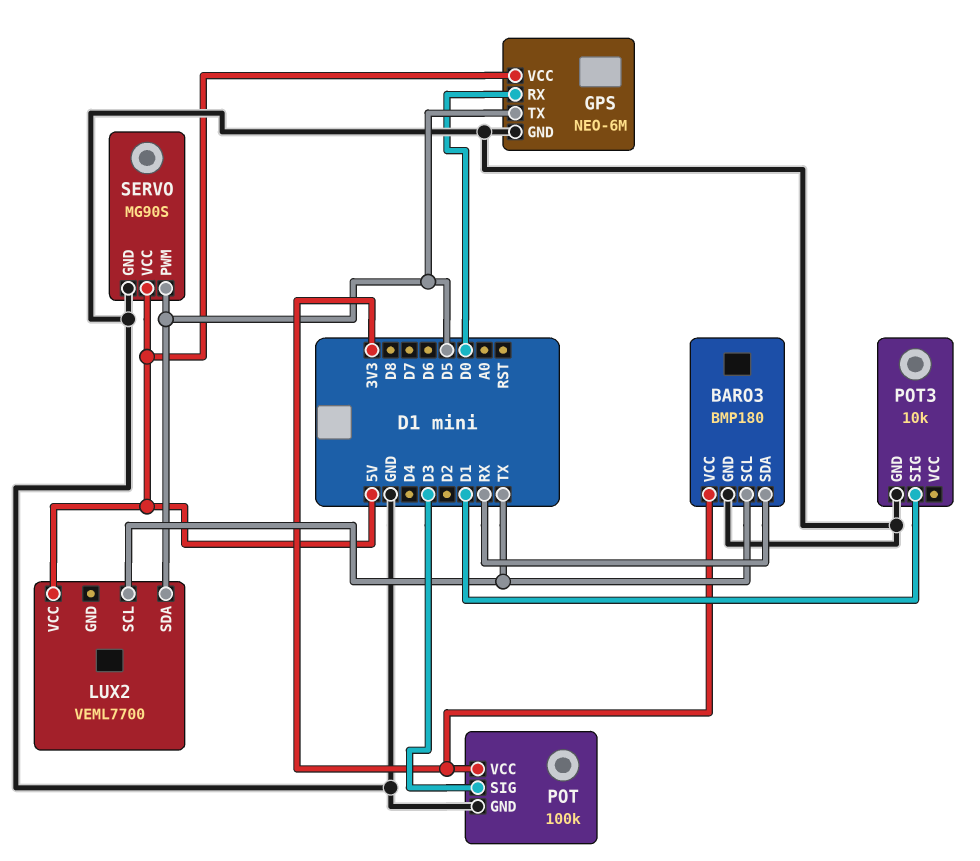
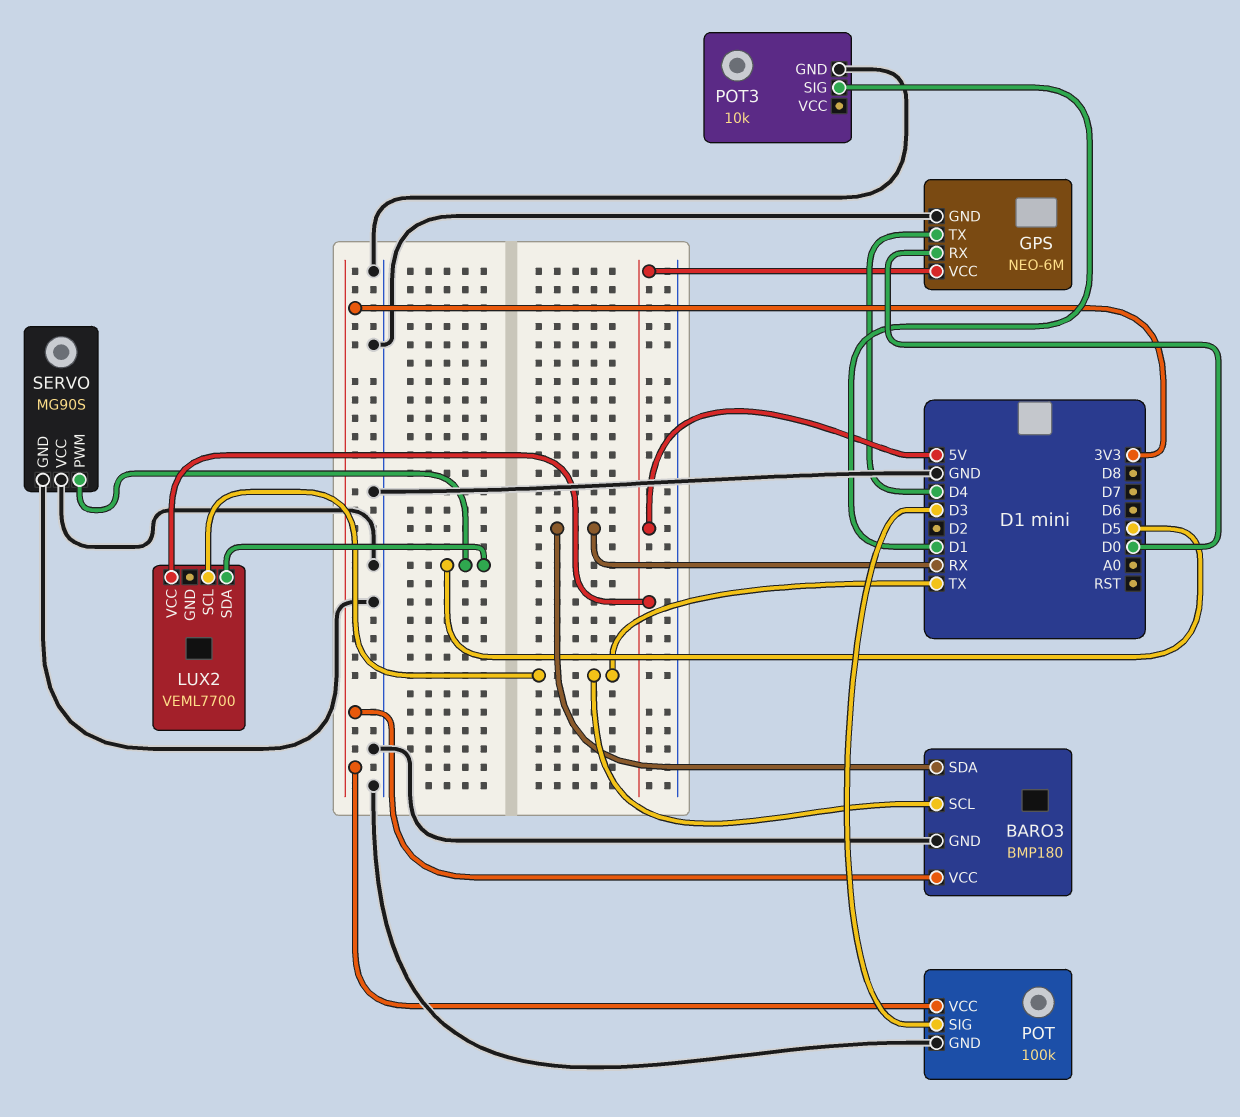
GPS pin TX: D5 -> D4
SERVO pin VCC: 5V -> GND

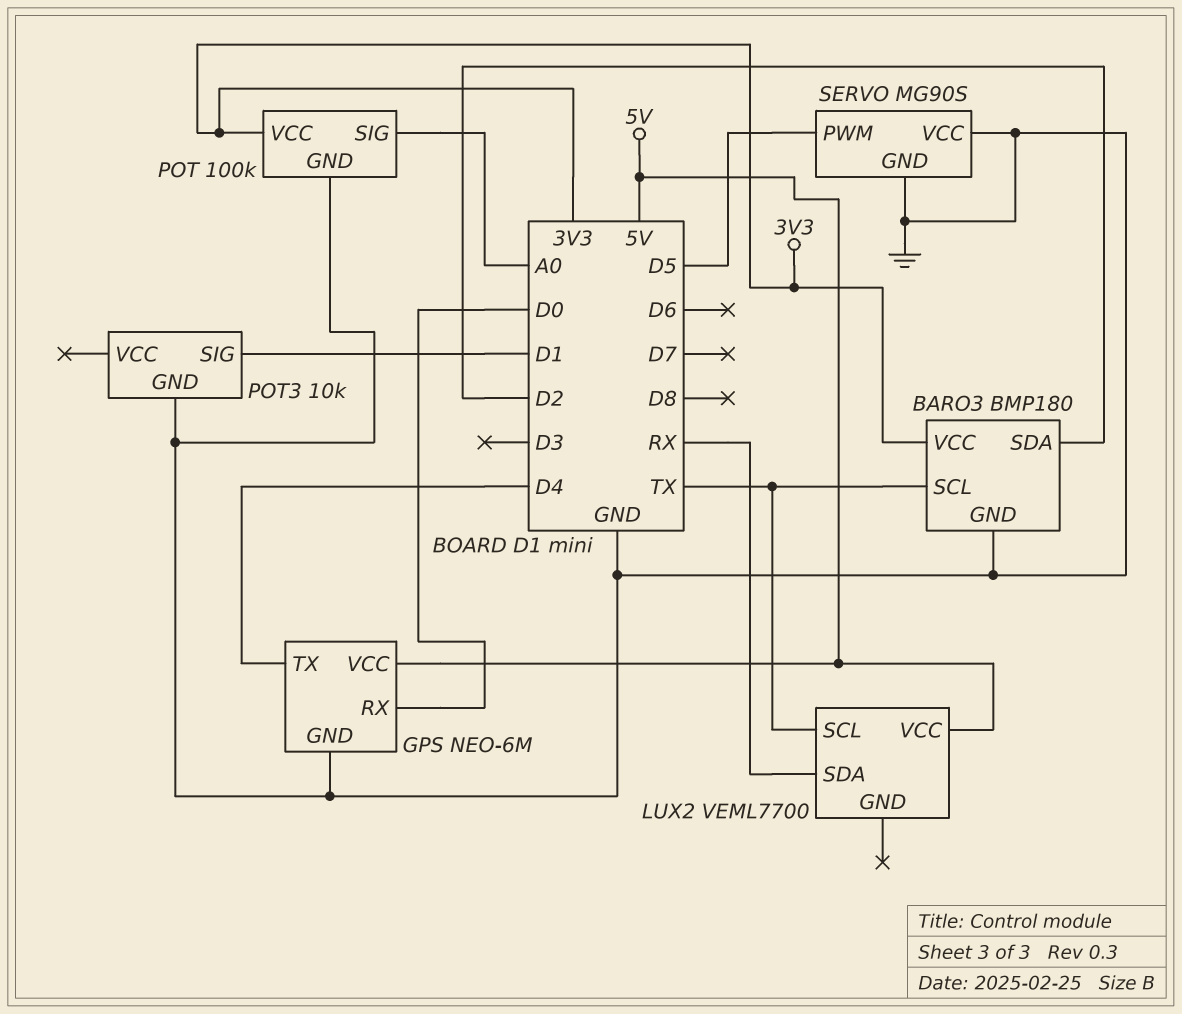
BARO3 pin SDA: RX -> D2
LUX2 pin SDA: D5 -> RX
POT pin SIG: D3 -> A0

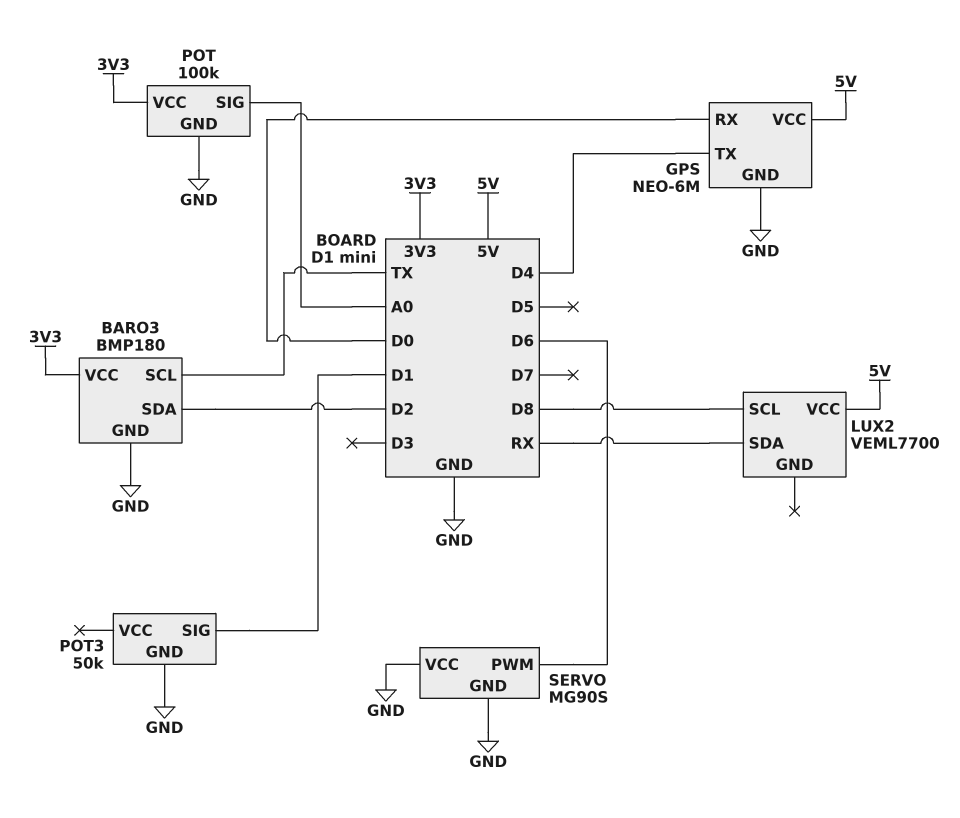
LUX2 pin SCL: TX -> D8
POT3: 10k -> 50k
SERVO pin PWM: D5 -> D6

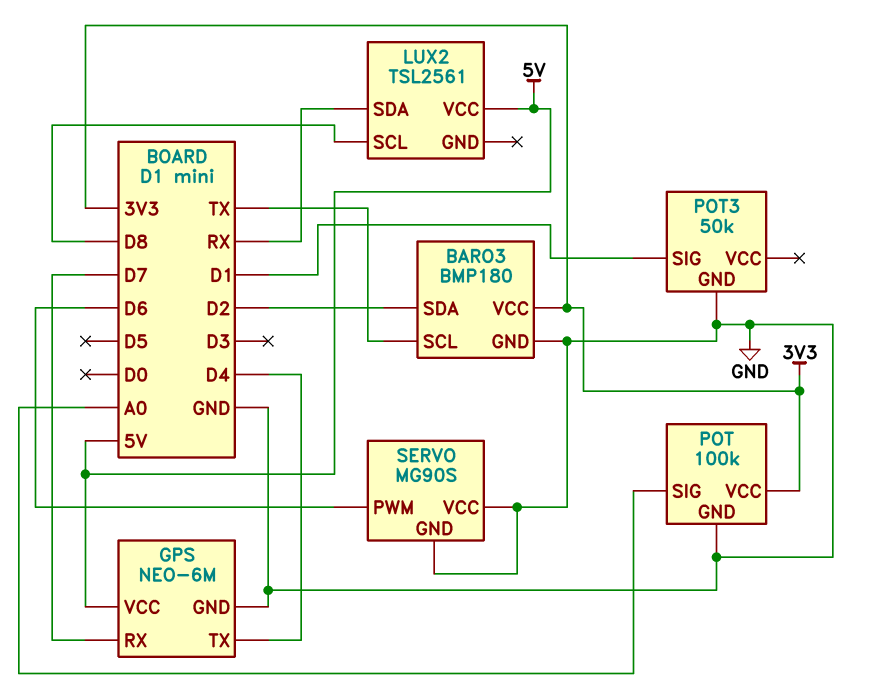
GPS pin RX: D0 -> D7
LUX2: VEML7700 -> TSL2561

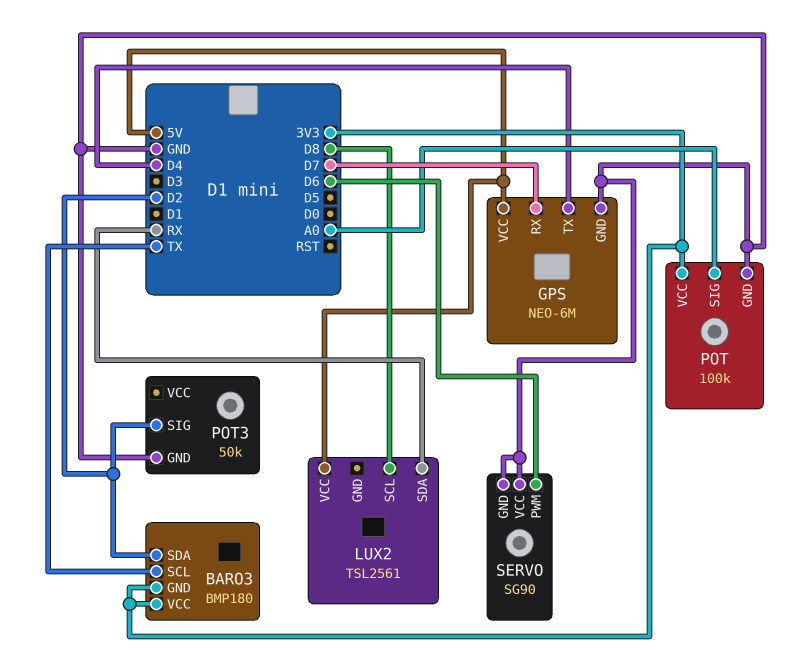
BARO3 pin GND: GND -> 3V3
POT3 pin SIG: D1 -> D2
SERVO: MG90S -> SG90

